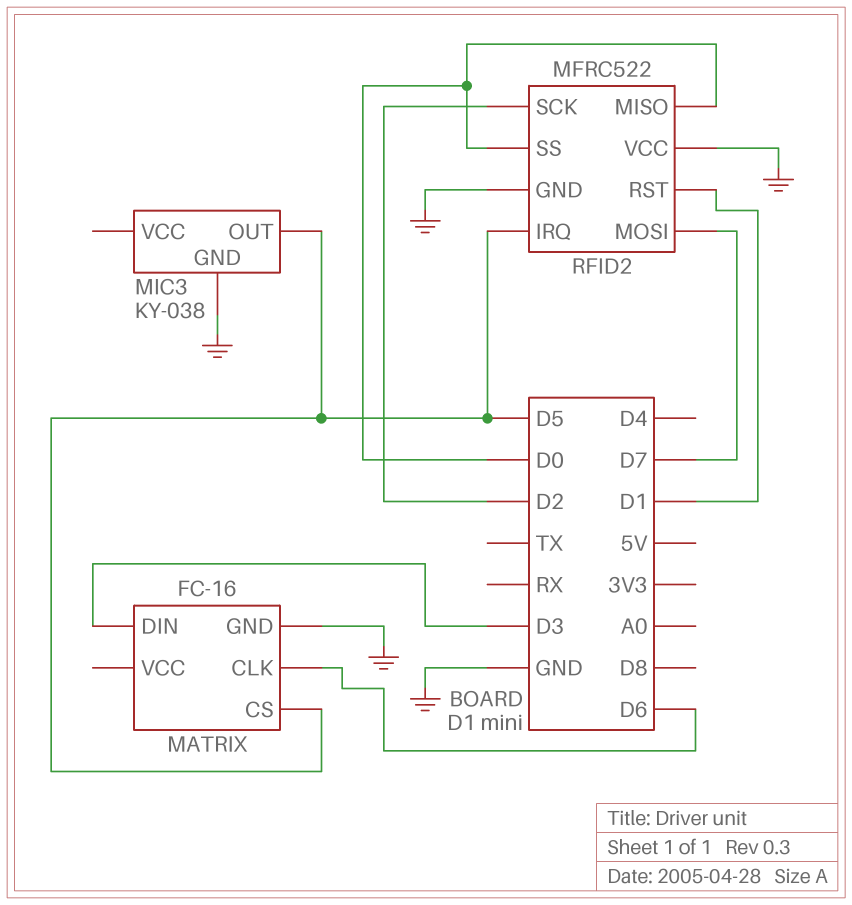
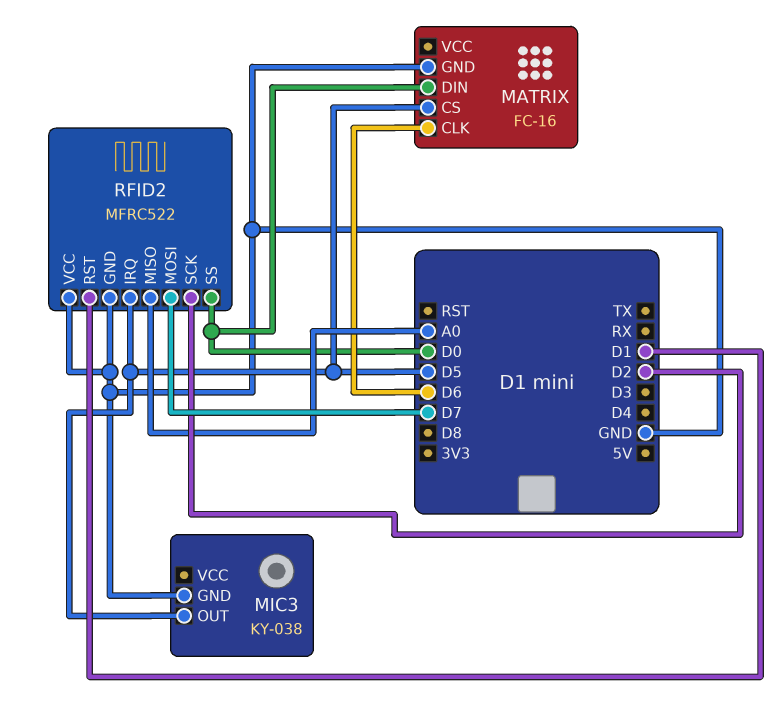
MATRIX pin DIN: D3 -> D0
RFID2 pin MISO: D0 -> A0

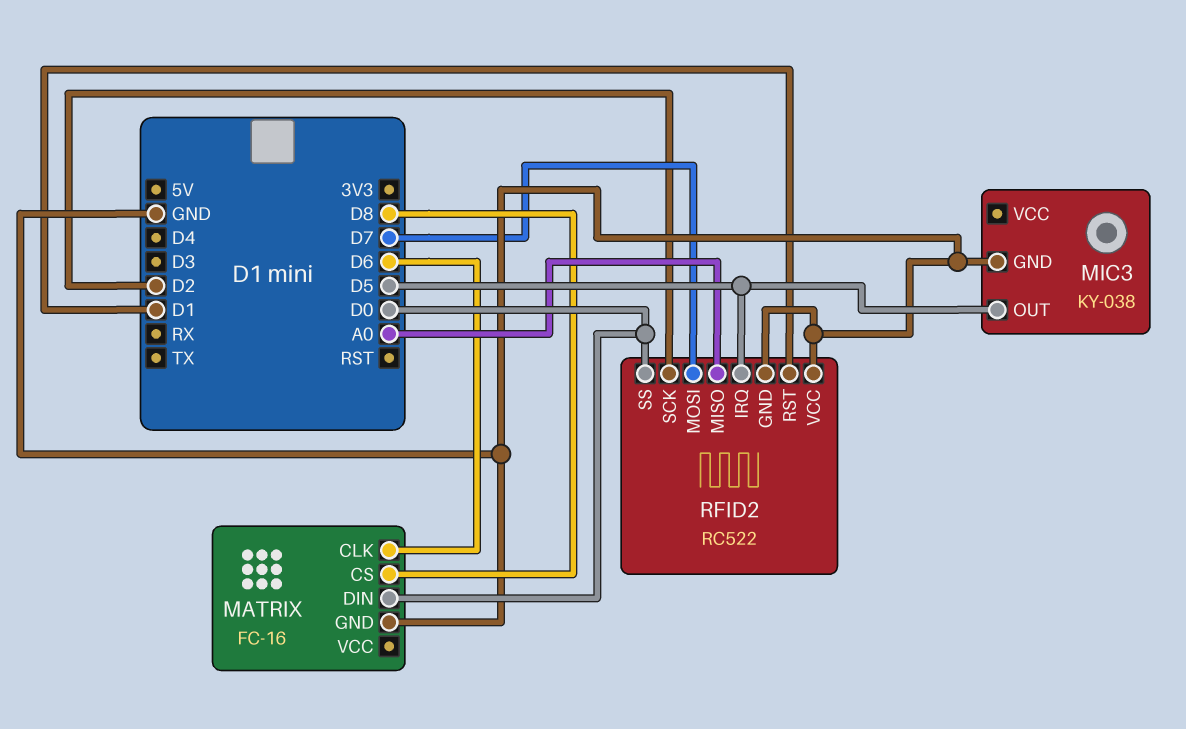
MATRIX pin CS: D5 -> D8
RFID2: MFRC522 -> RC522

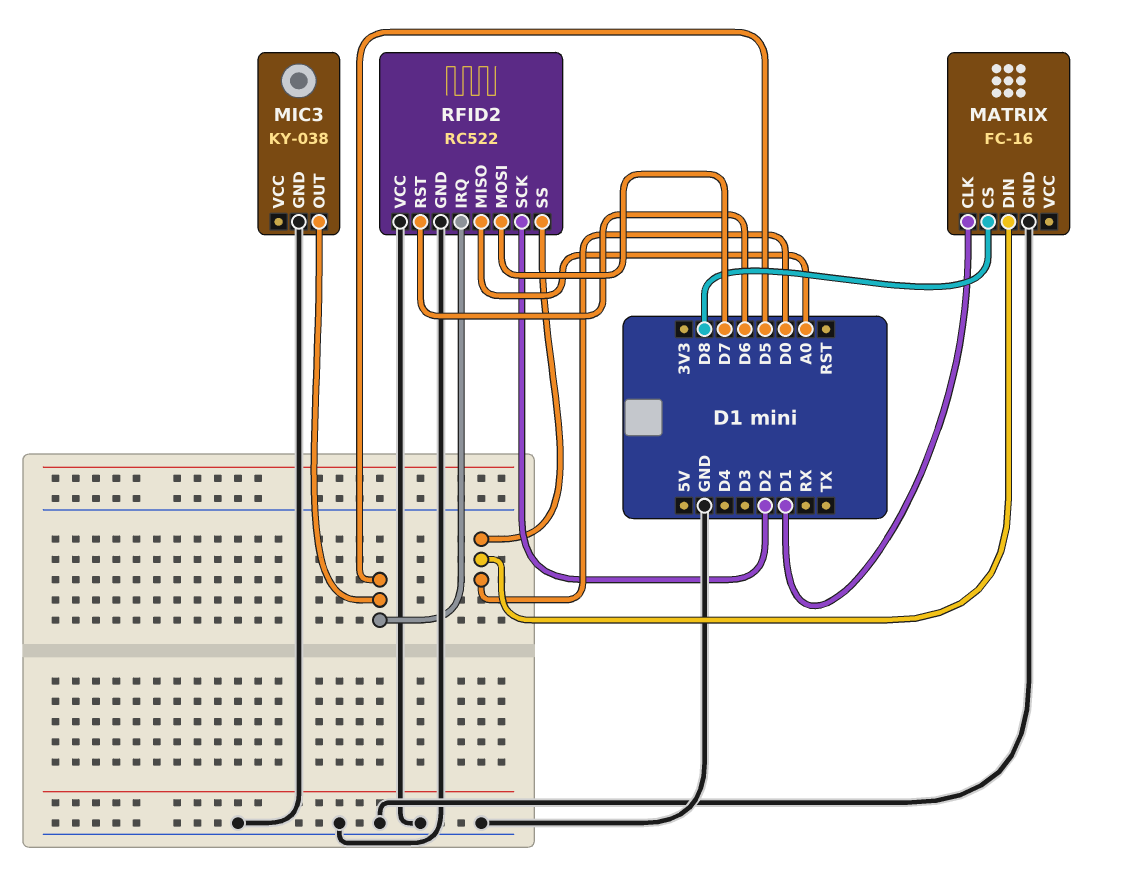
MATRIX pin CLK: D6 -> D1
RFID2 pin RST: D1 -> D6

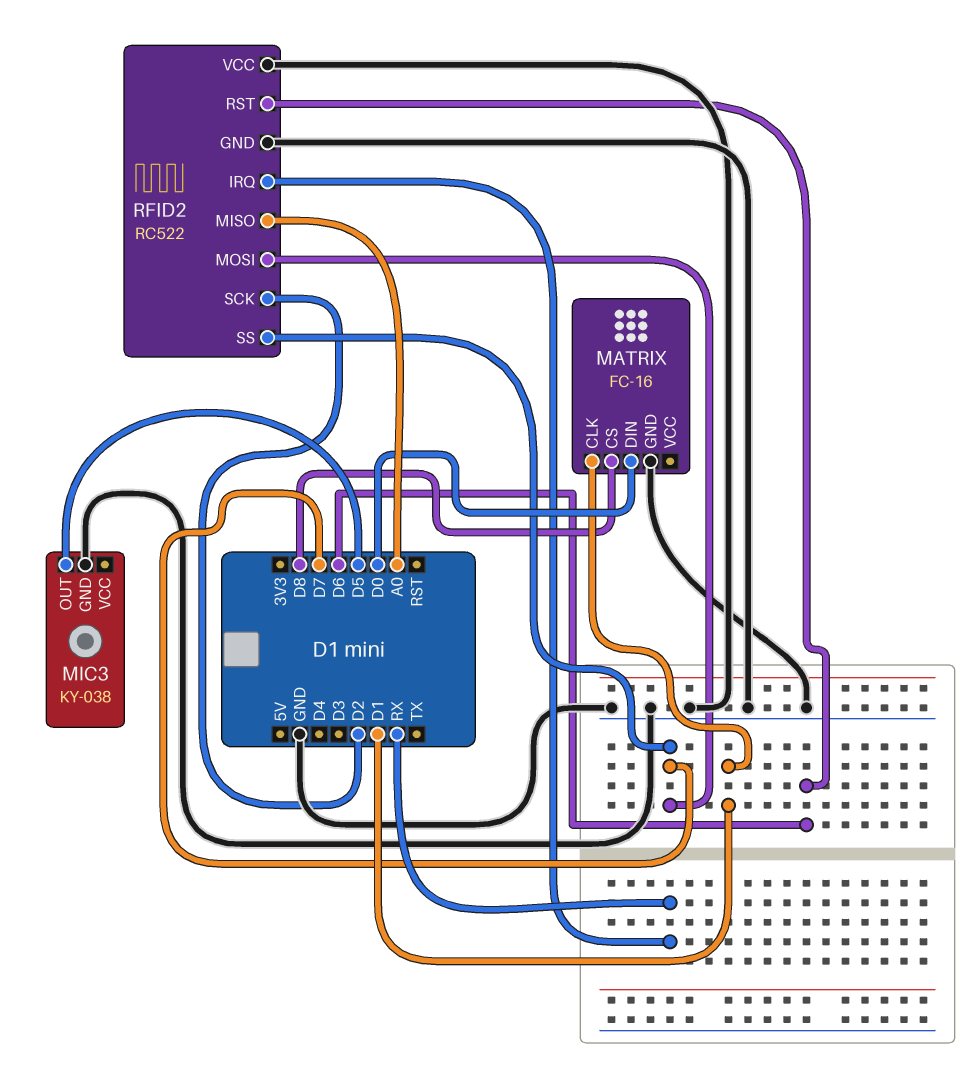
RFID2 pin IRQ: D5 -> RX
RFID2 pin SS: D0 -> D7

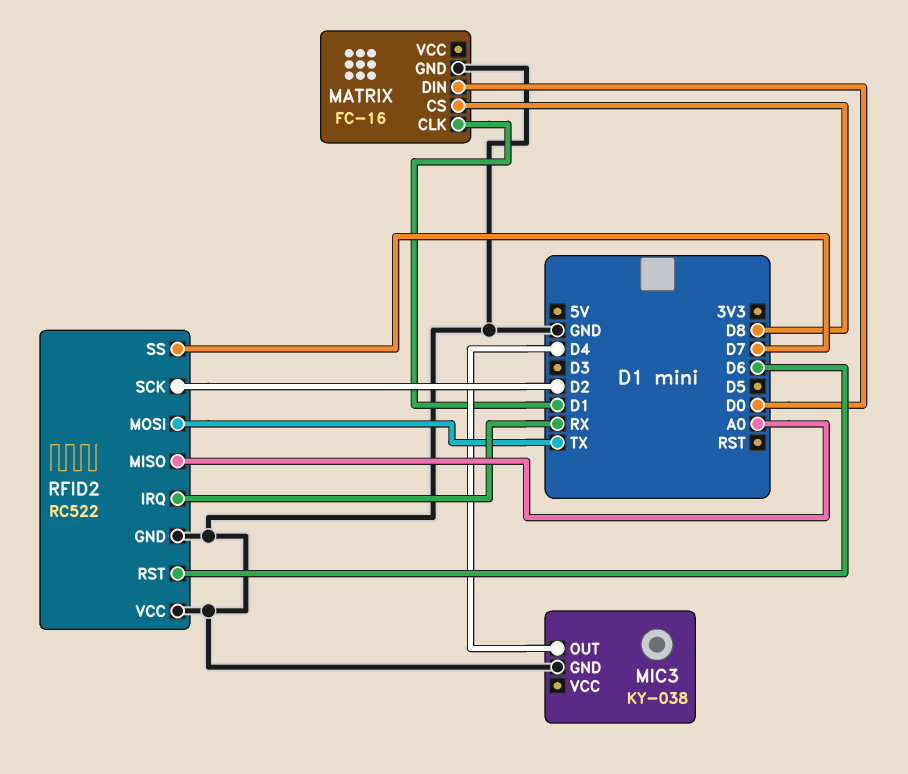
MIC3 pin OUT: D5 -> D4
RFID2 pin MOSI: D7 -> TX

